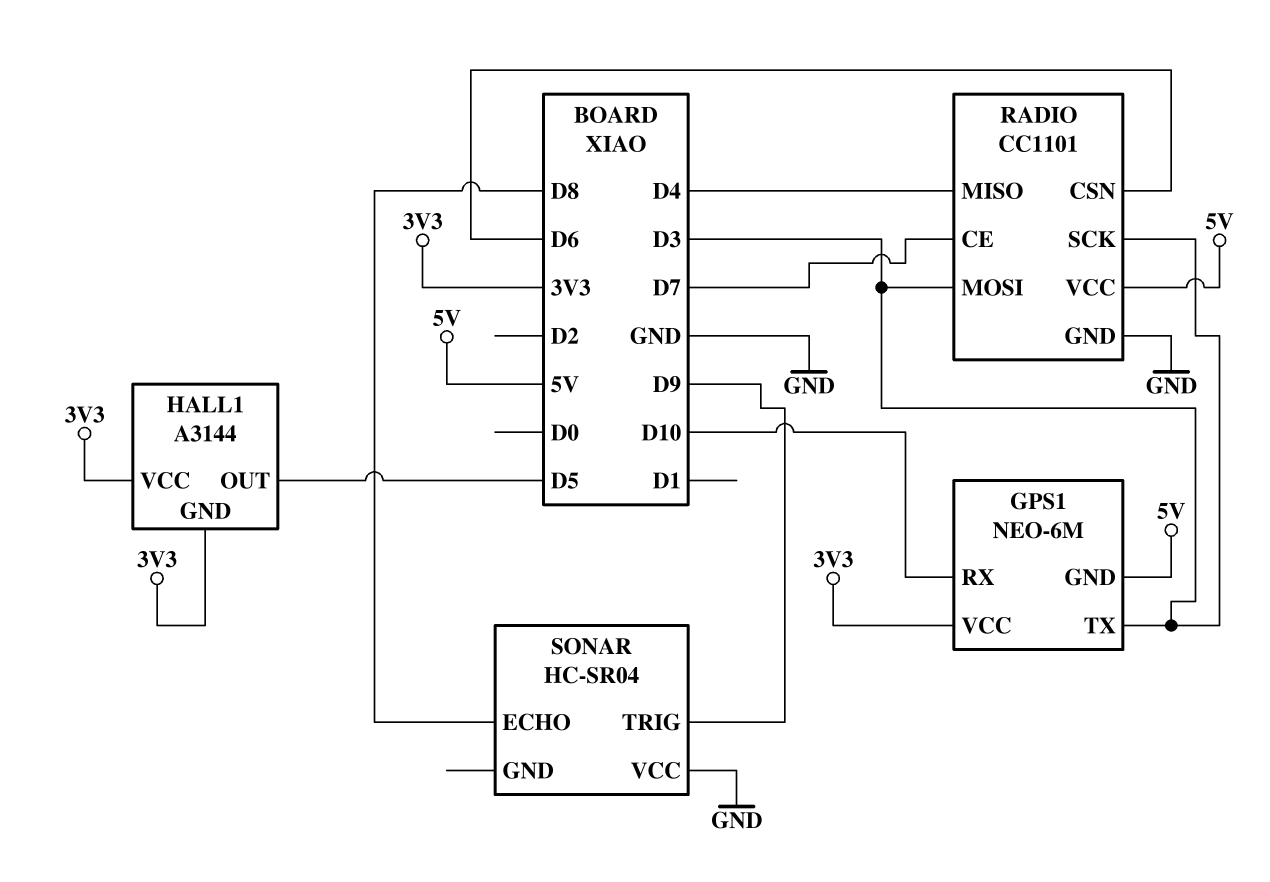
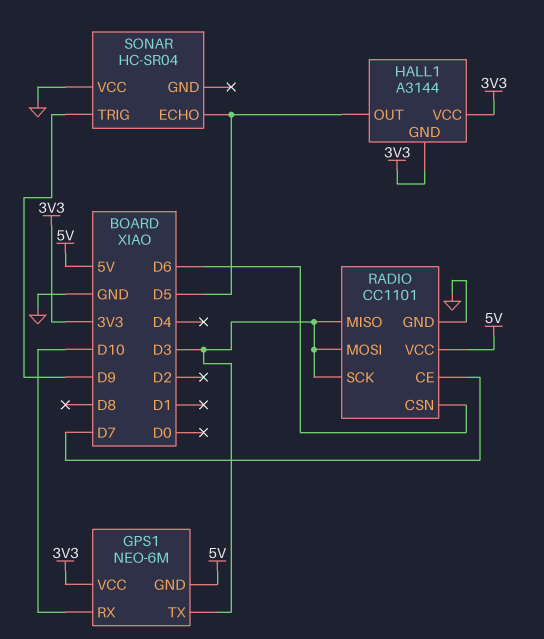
RADIO pin MISO: D4 -> D3
SONAR pin ECHO: D8 -> D5

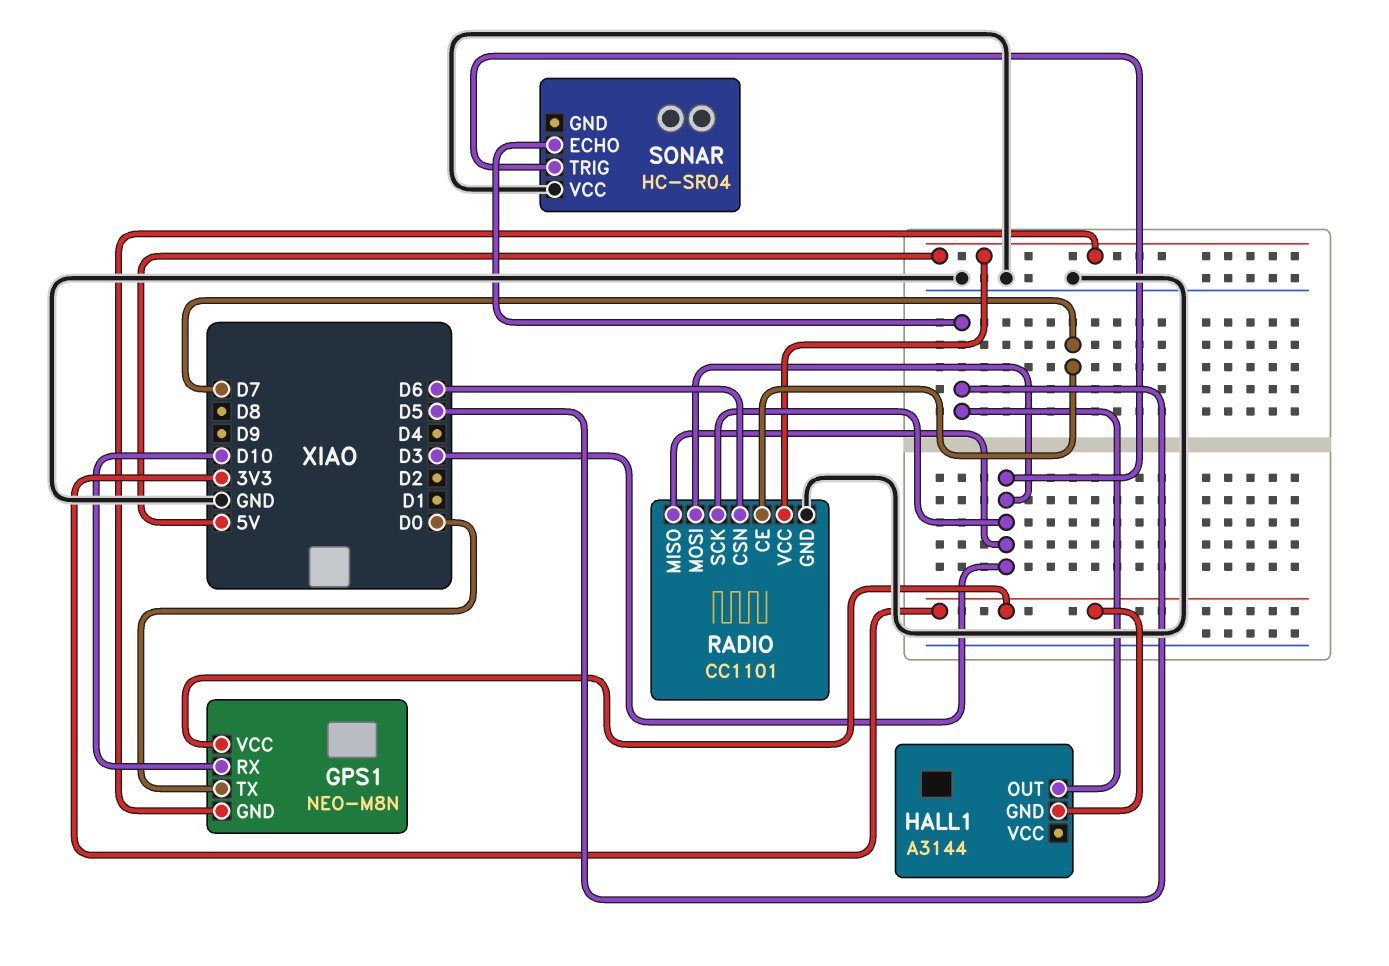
GPS1: NEO-6M -> NEO-M8N
GPS1 pin TX: D3 -> D0
HALL1 pin VCC: 3V3 -> none
SONAR pin TRIG: D9 -> D3

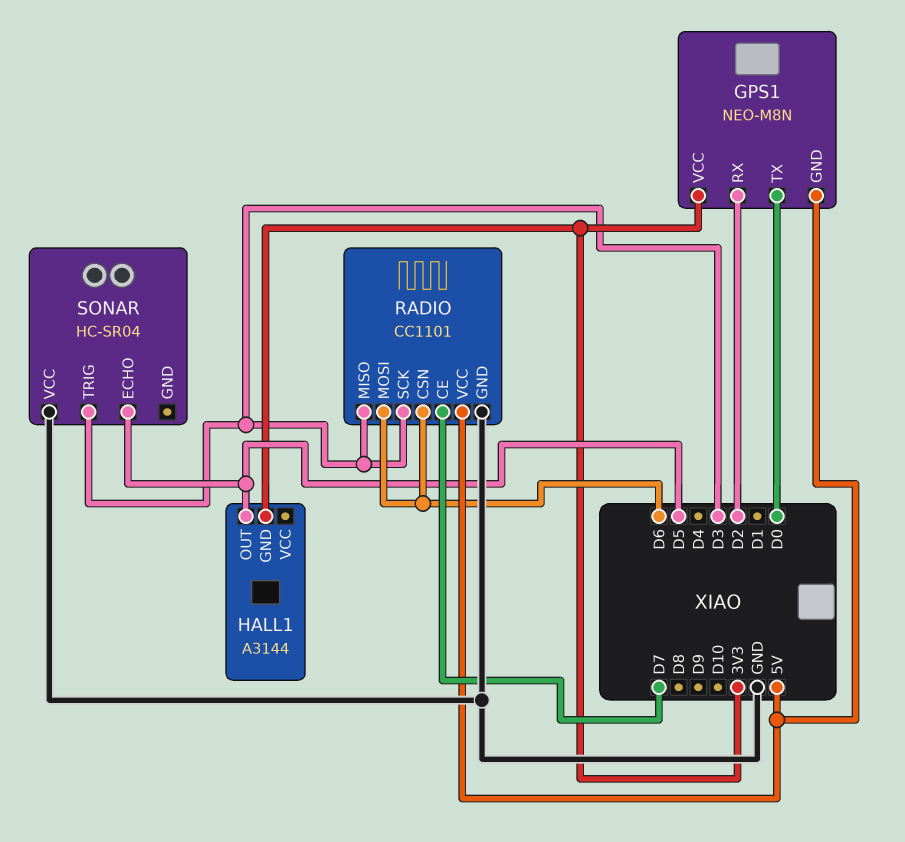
GPS1 pin RX: D10 -> D2
RADIO pin MOSI: D3 -> D6

